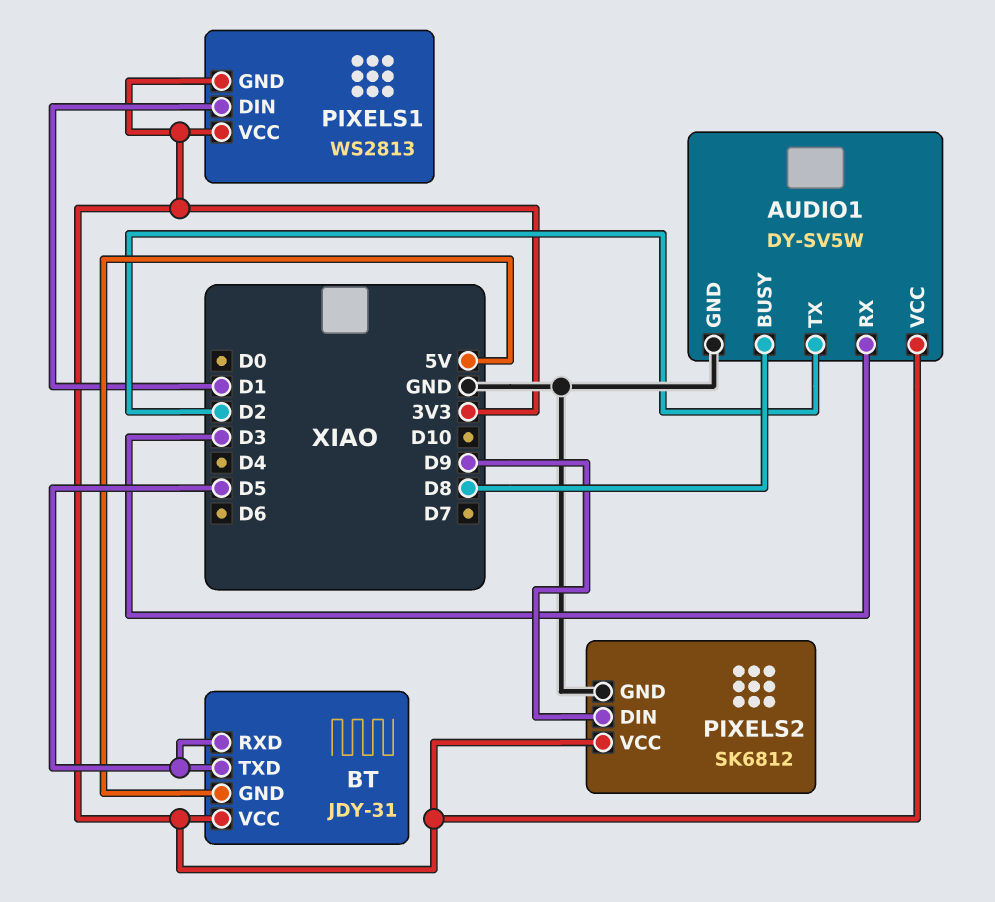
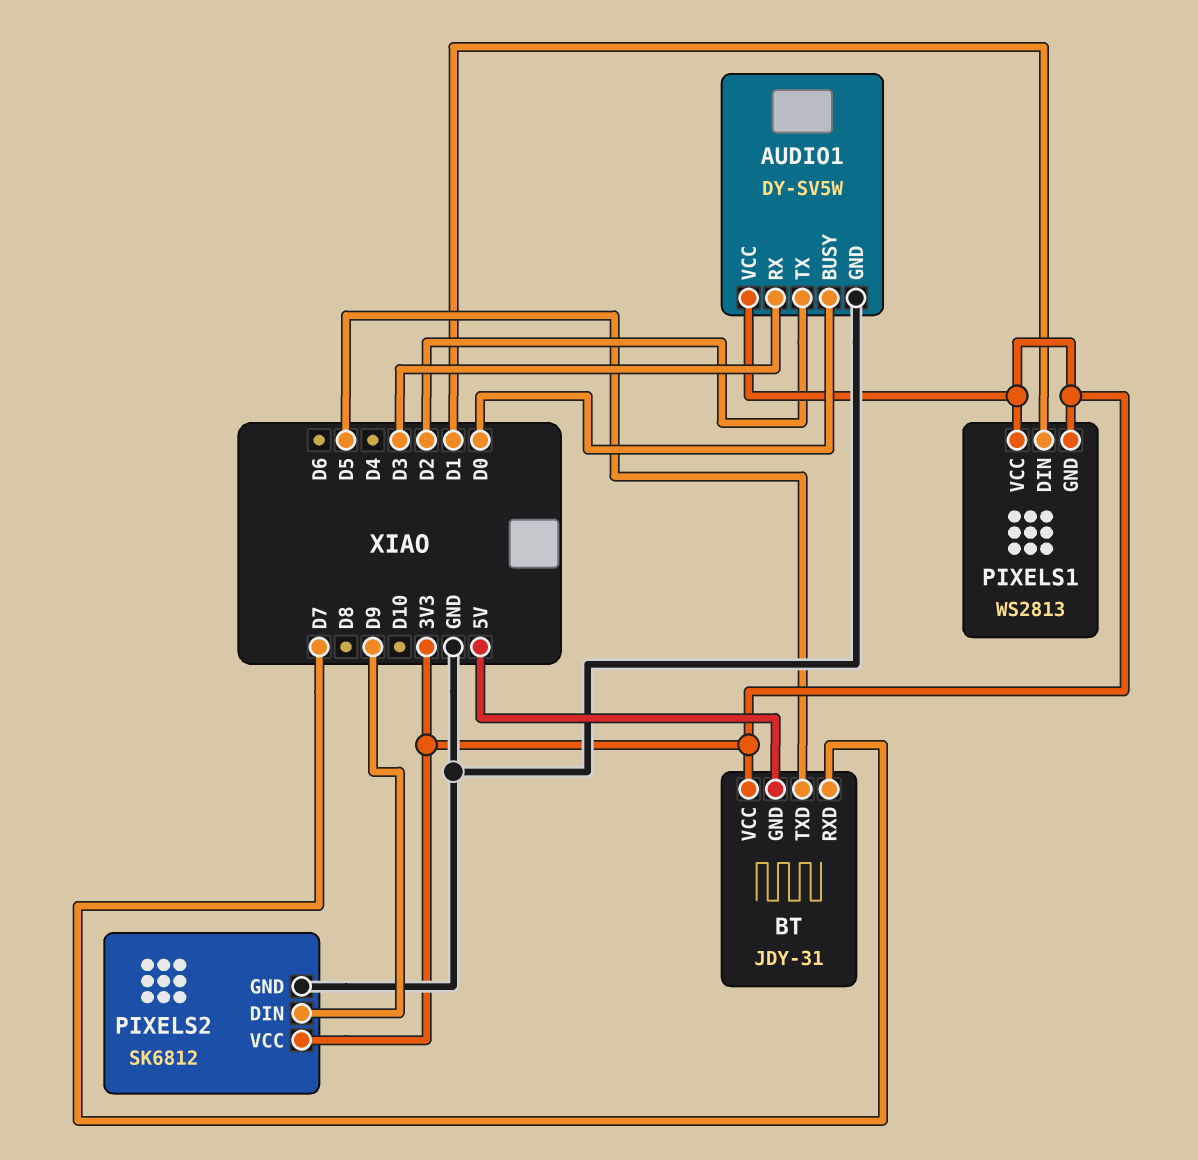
AUDIO1 pin BUSY: D8 -> D0
BT pin RXD: D5 -> D7

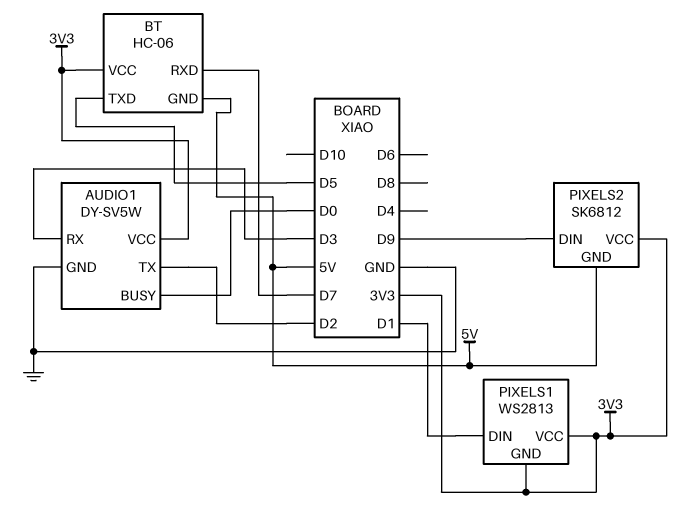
BT: JDY-31 -> HC-06
PIXELS2 pin GND: GND -> 5V

